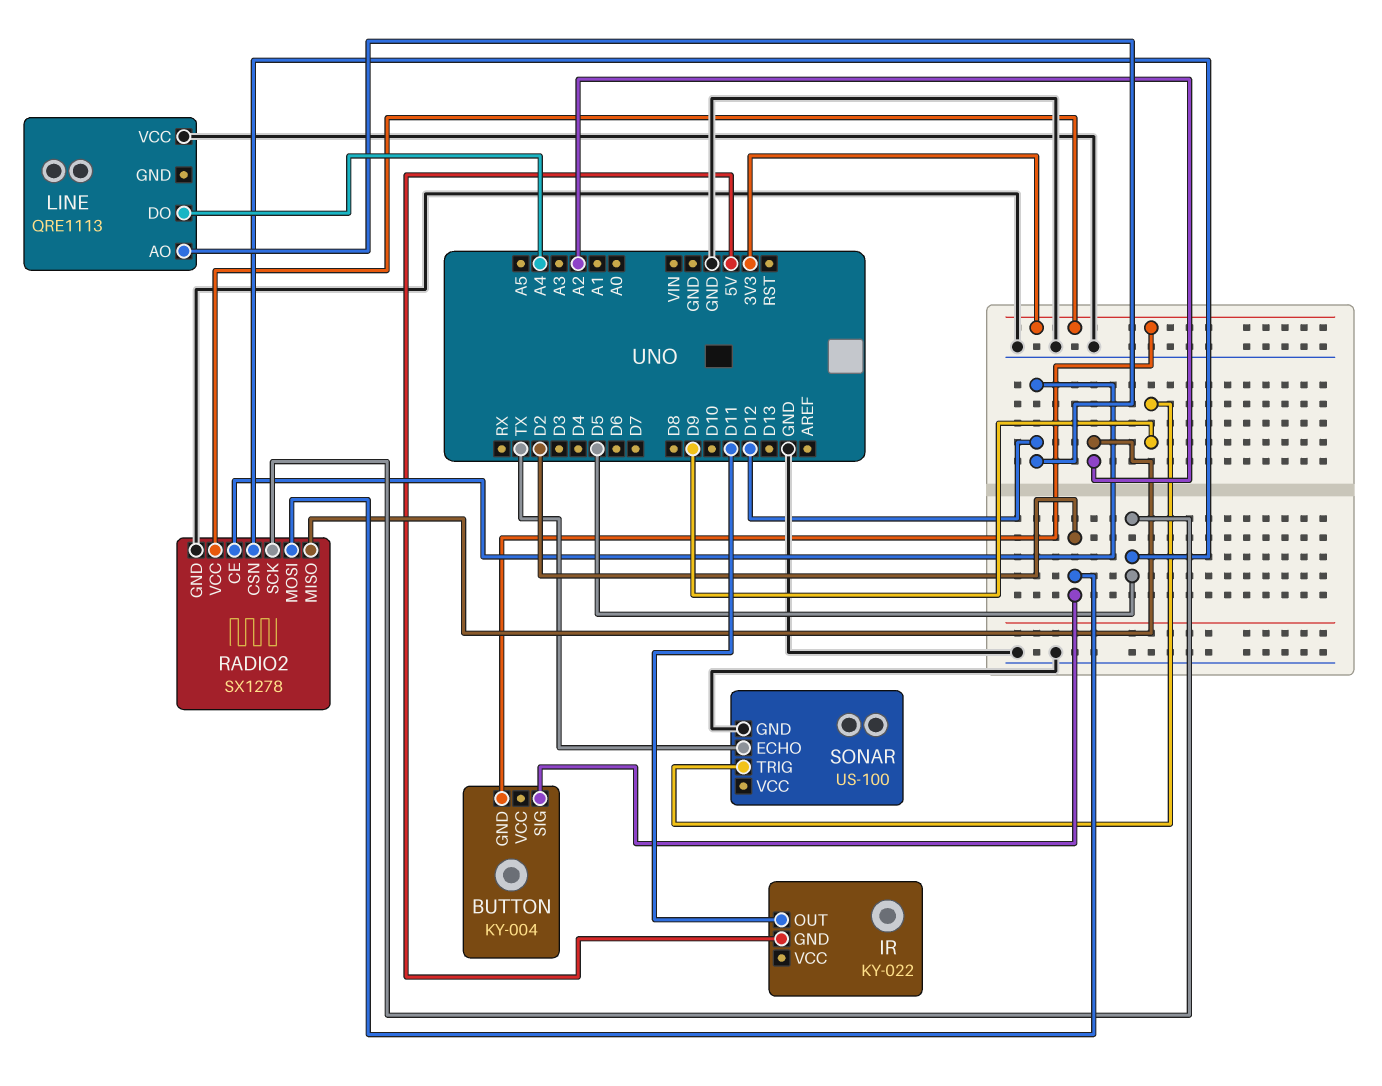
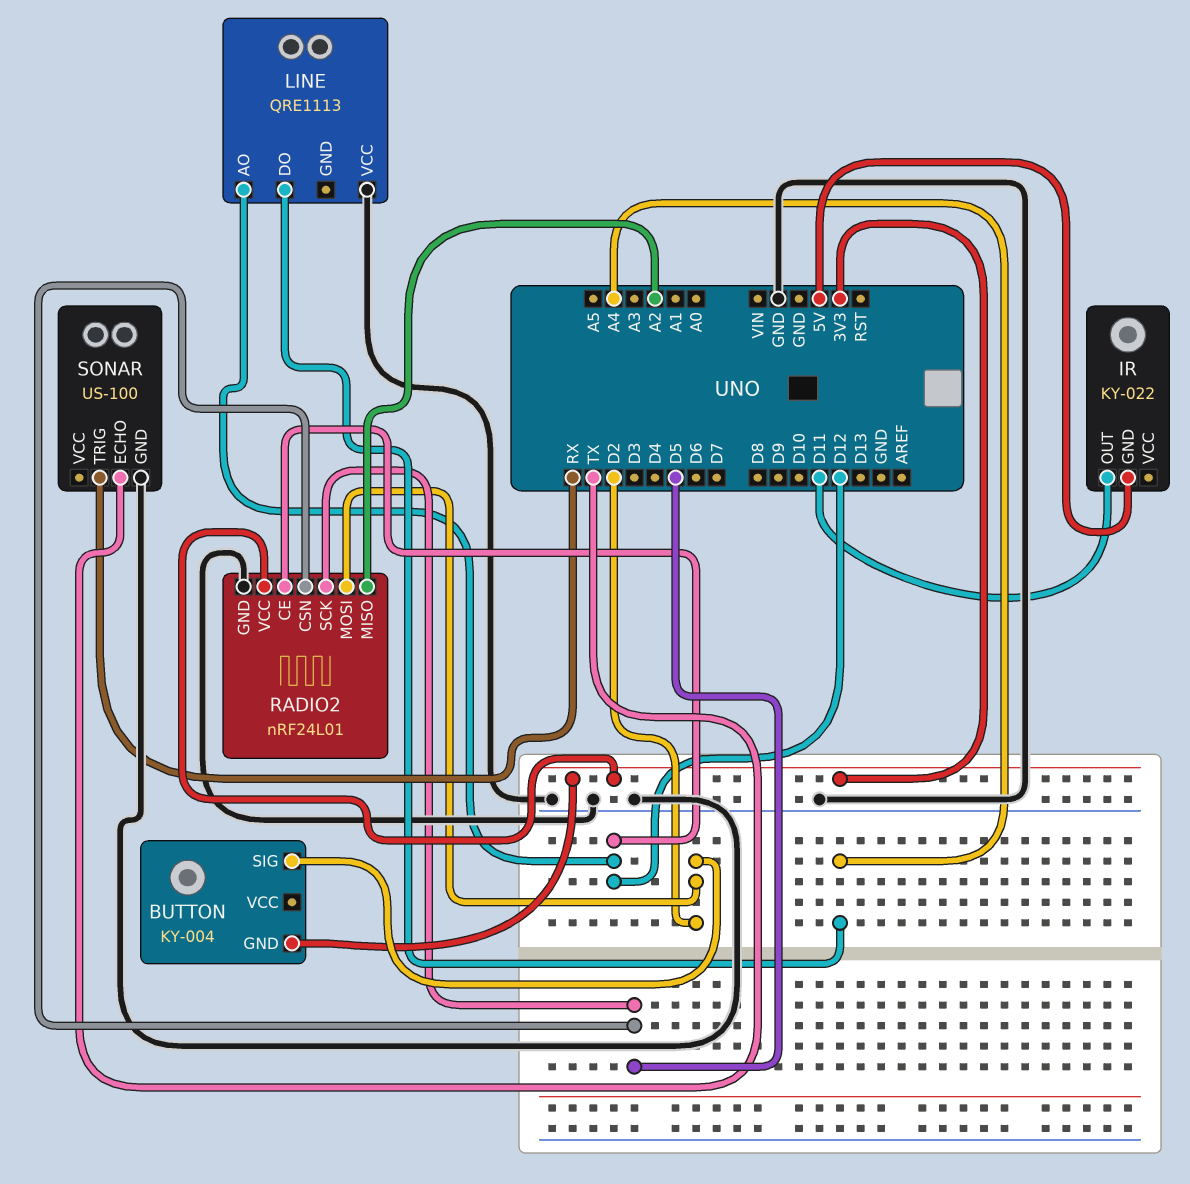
RADIO2: SX1278 -> nRF24L01
SONAR pin TRIG: D9 -> RX

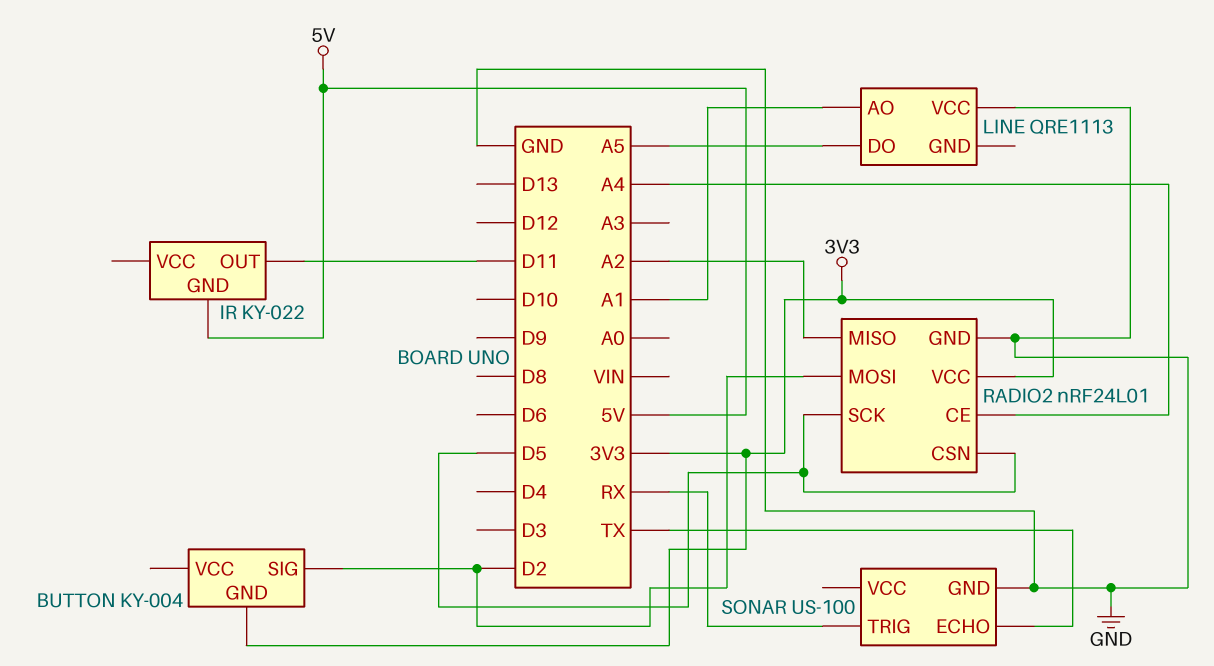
LINE pin AO: D12 -> A1
LINE pin DO: A4 -> A5
RADIO2 pin CE: D12 -> A4

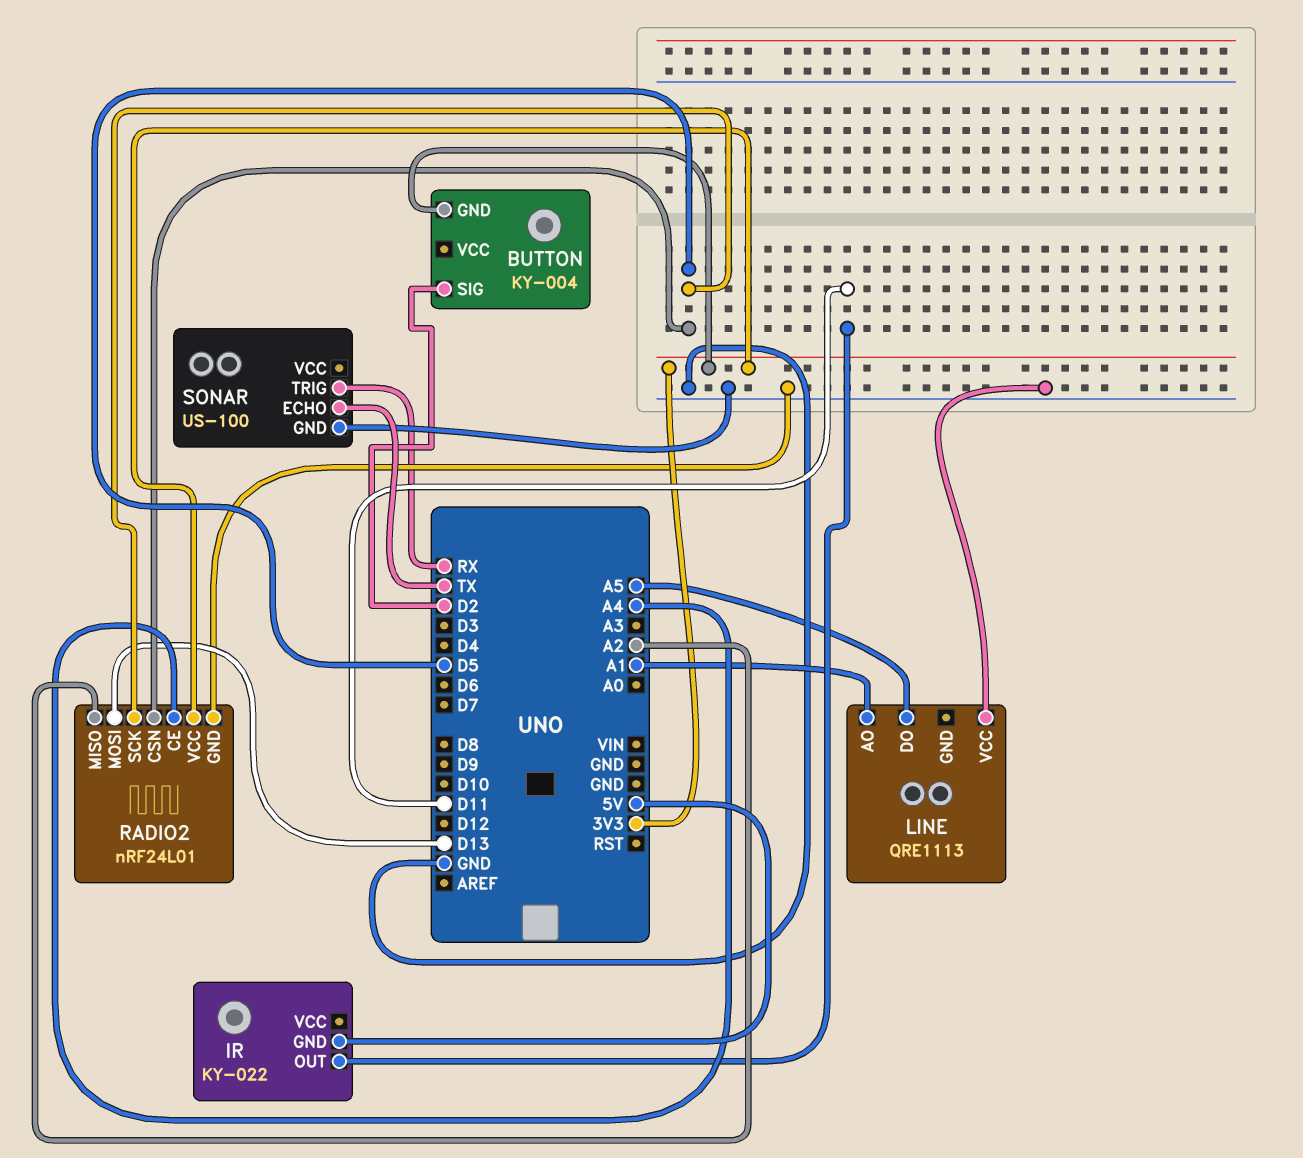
RADIO2 pin MOSI: D2 -> D13

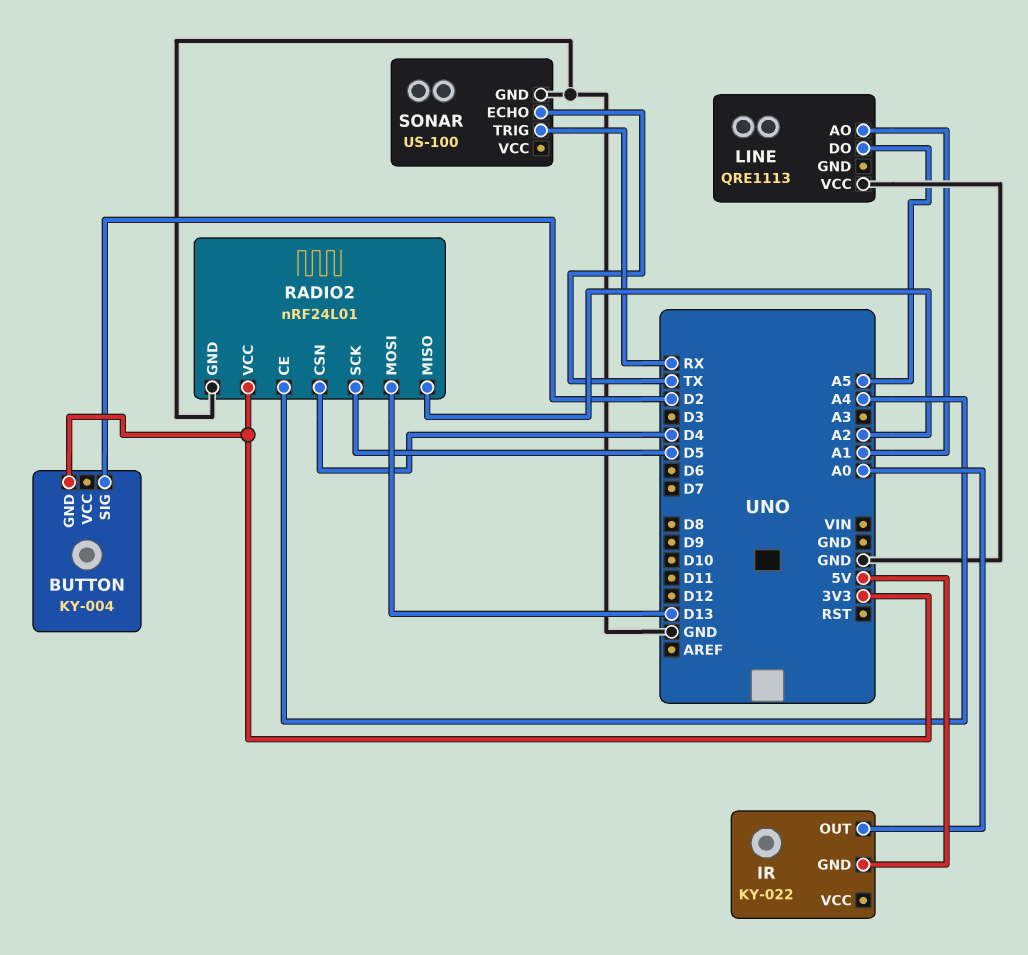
IR pin OUT: D11 -> A0
RADIO2 pin CSN: D5 -> D4

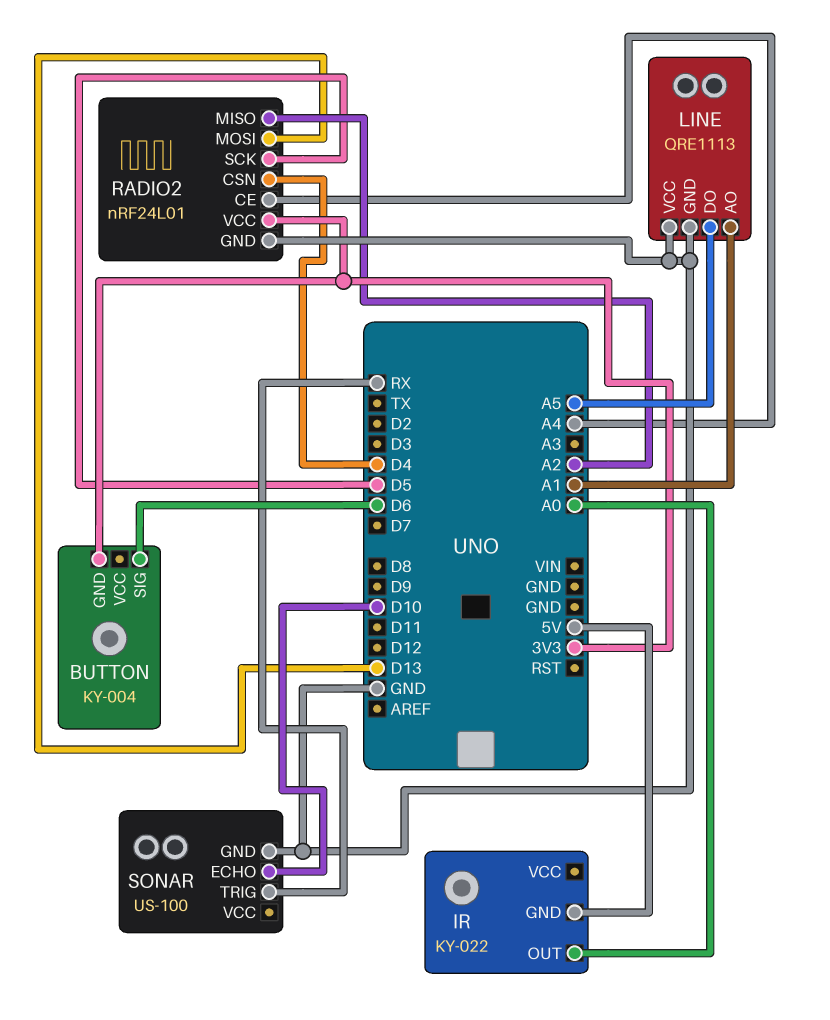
BUTTON pin SIG: D2 -> D6
LINE pin GND: none -> GND
SONAR pin ECHO: TX -> D10

